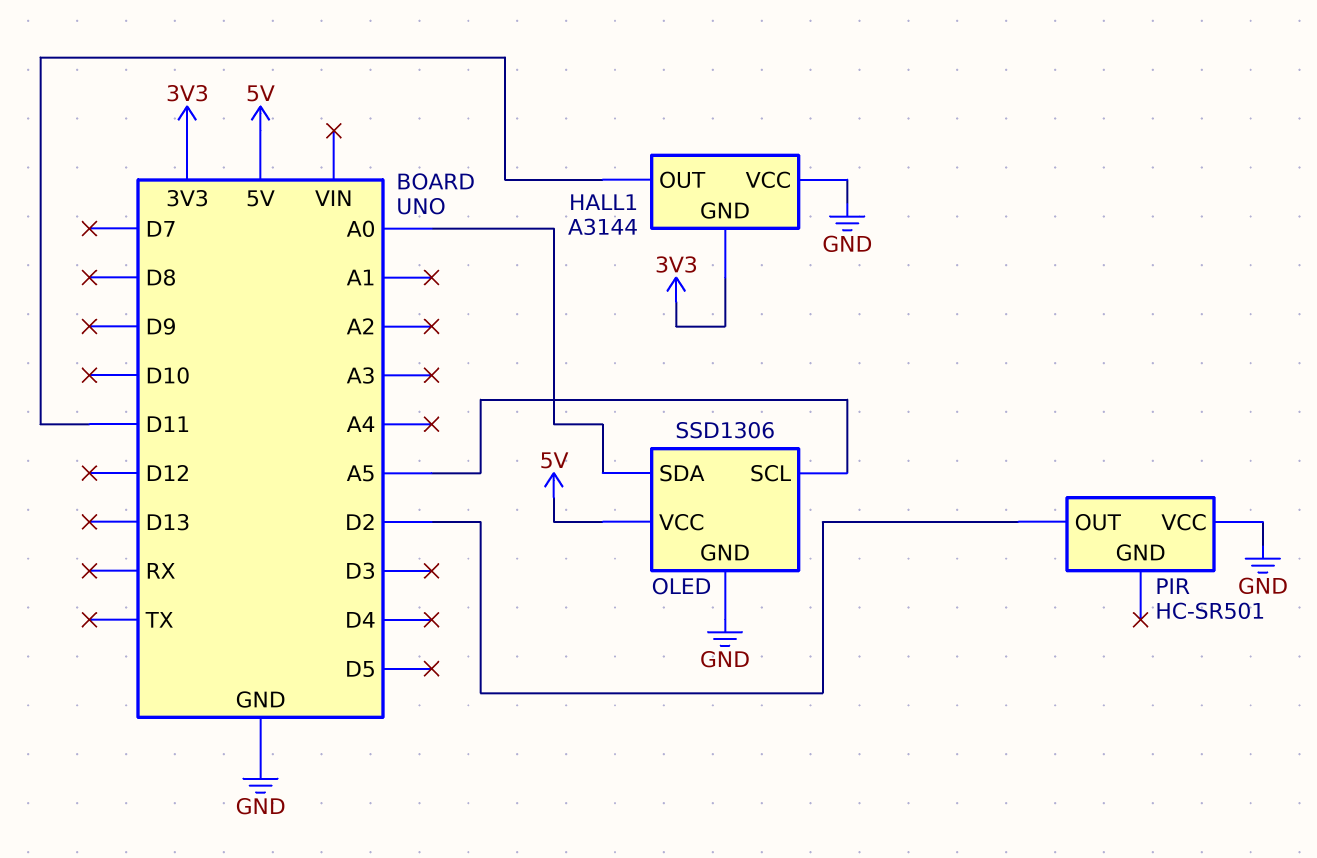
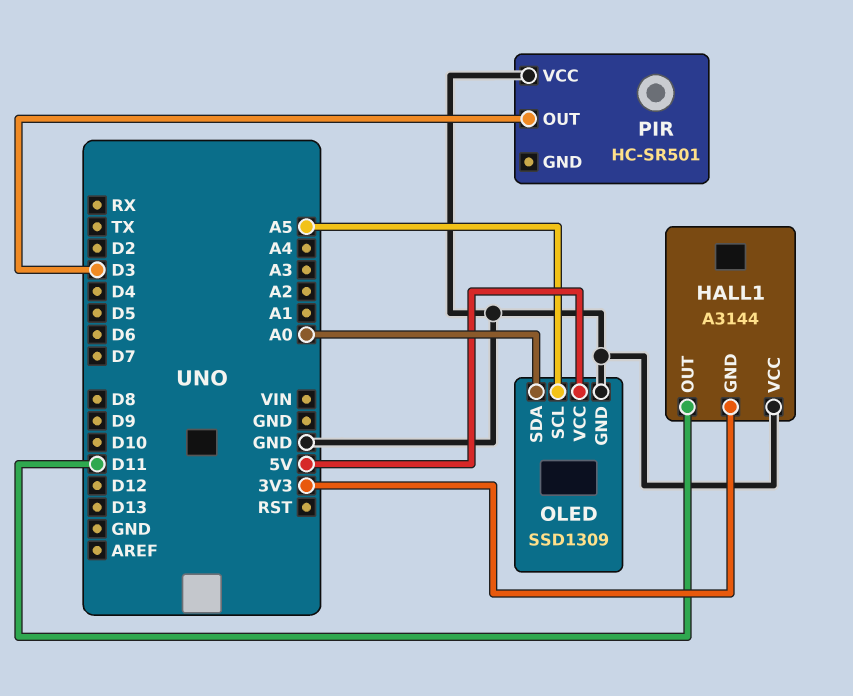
OLED: SSD1306 -> SSD1309
PIR pin OUT: D2 -> D3

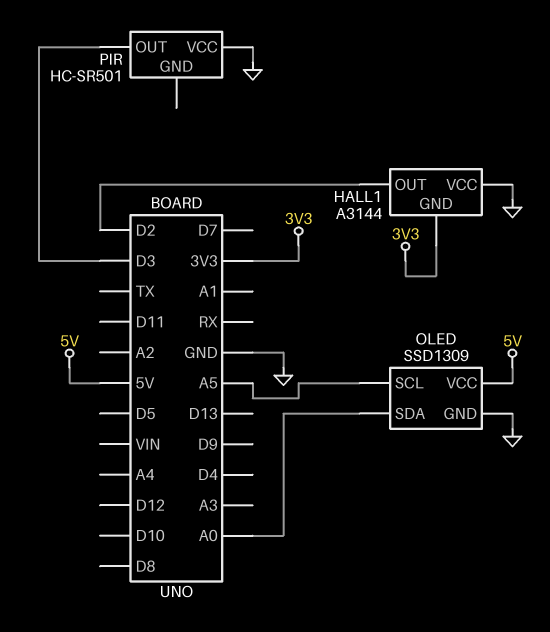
HALL1 pin OUT: D11 -> D2

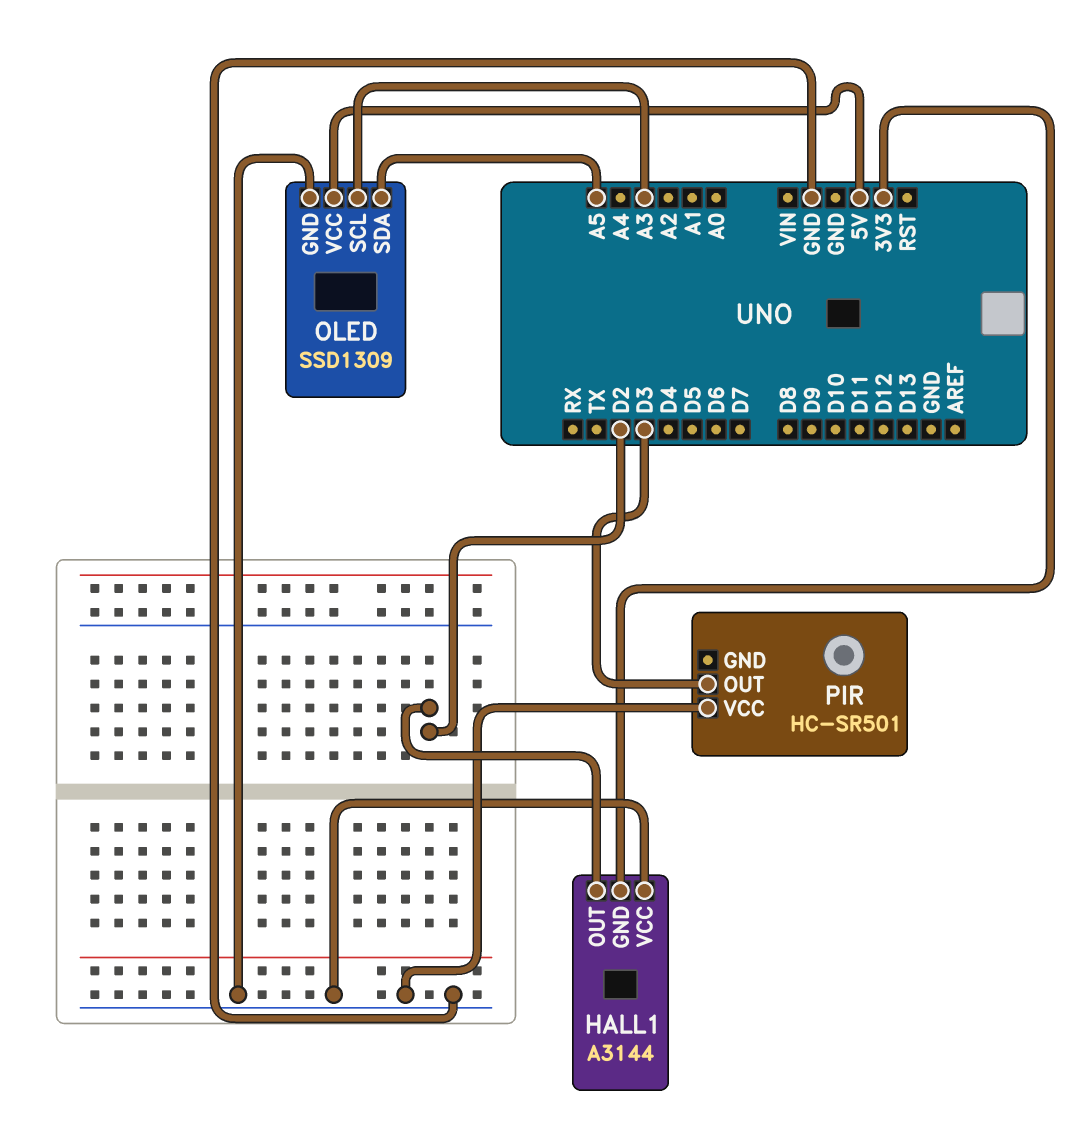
OLED pin SCL: A5 -> A3
OLED pin SDA: A0 -> A5

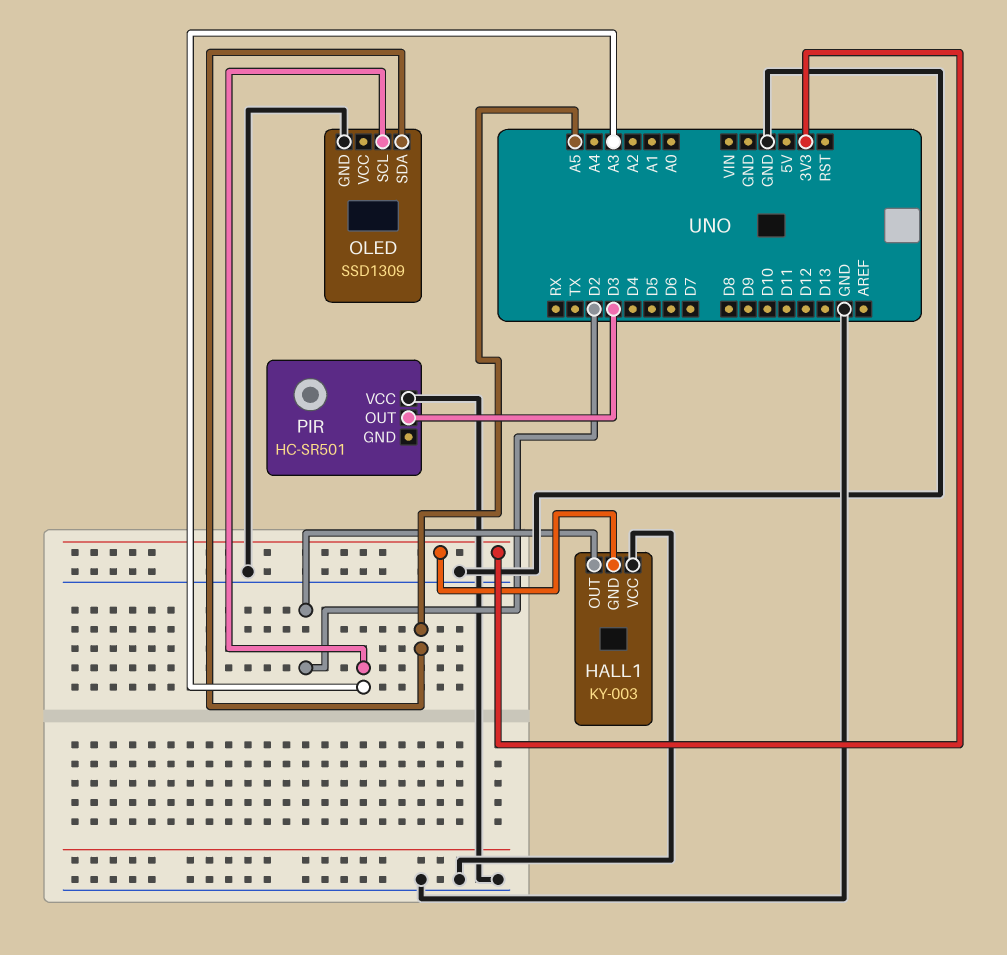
HALL1: A3144 -> KY-003
OLED pin VCC: 5V -> none

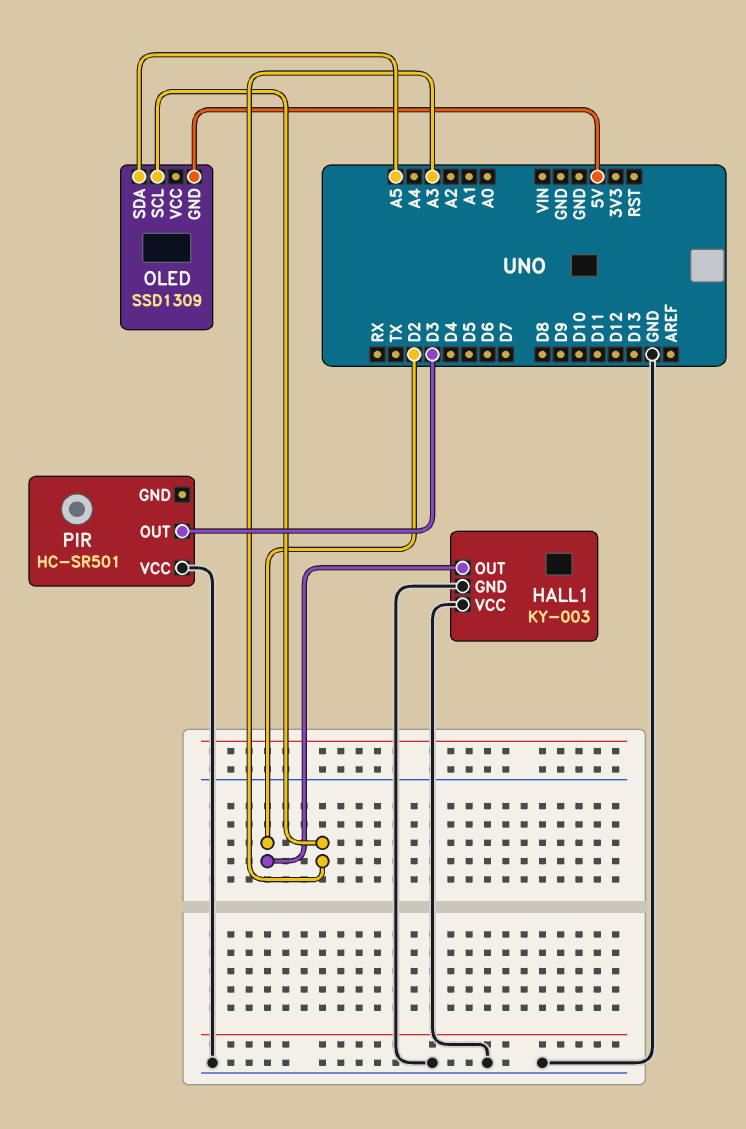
HALL1 pin GND: 3V3 -> GND
OLED pin GND: GND -> 5V

